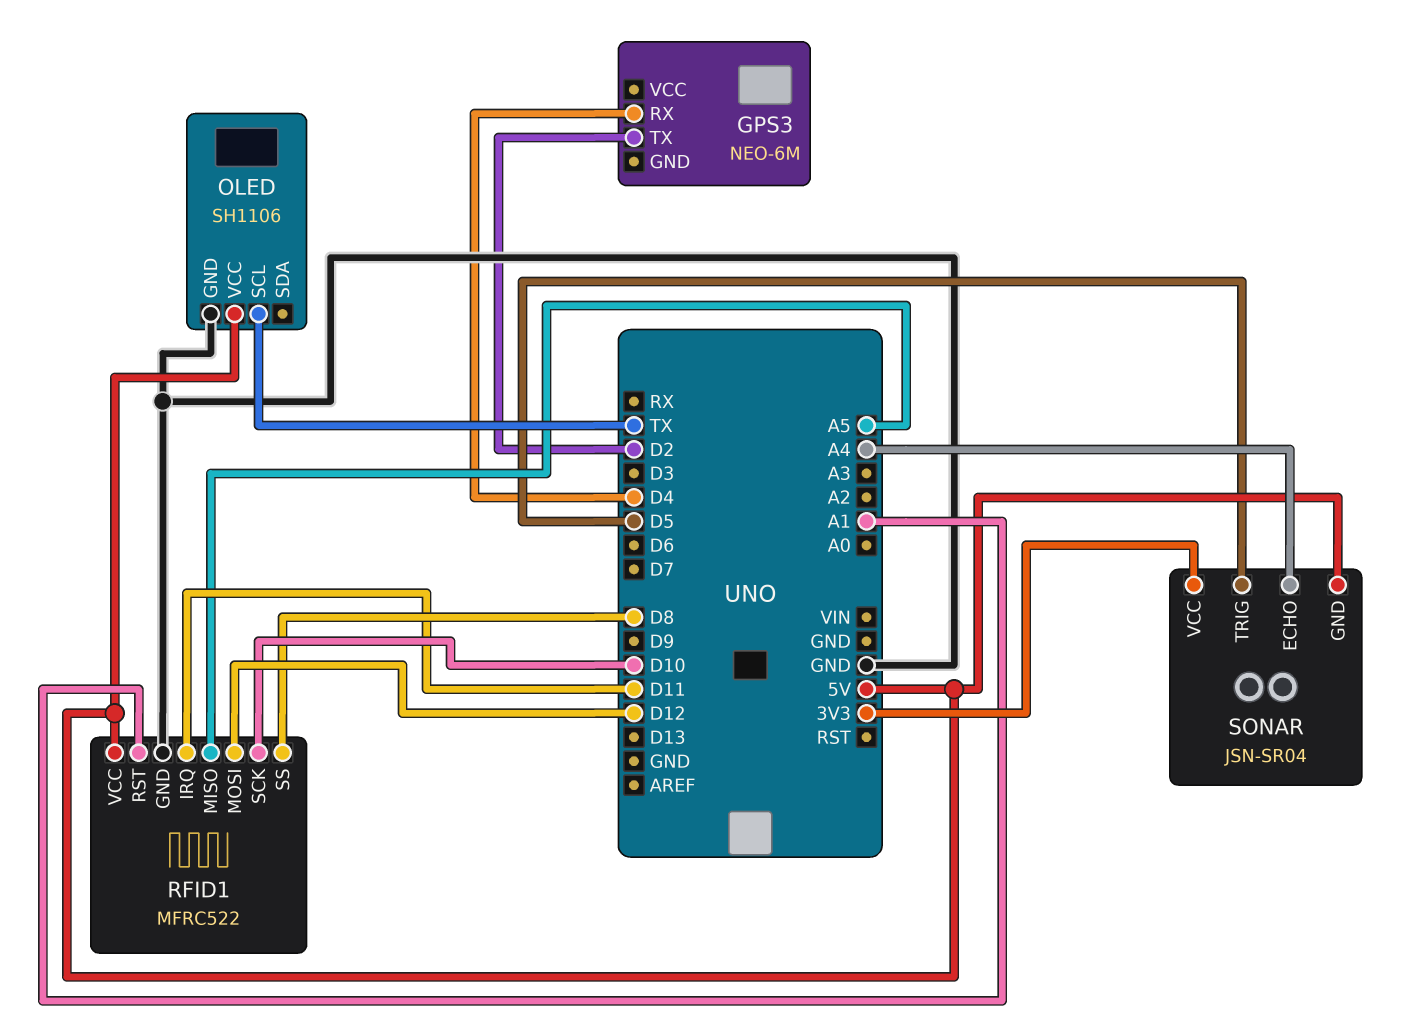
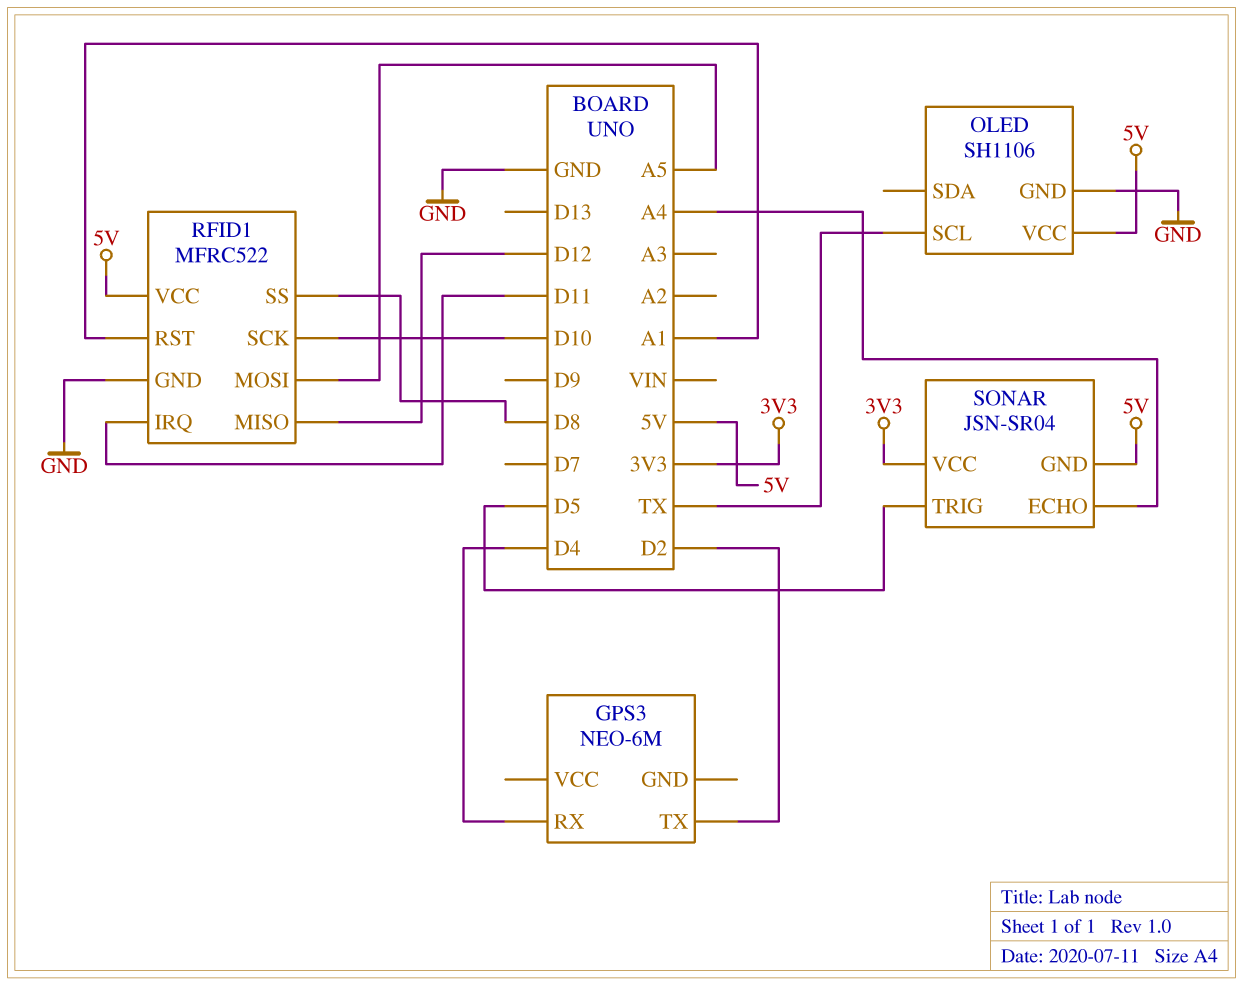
RFID1 pin MISO: A5 -> D12
RFID1 pin MOSI: D12 -> A5

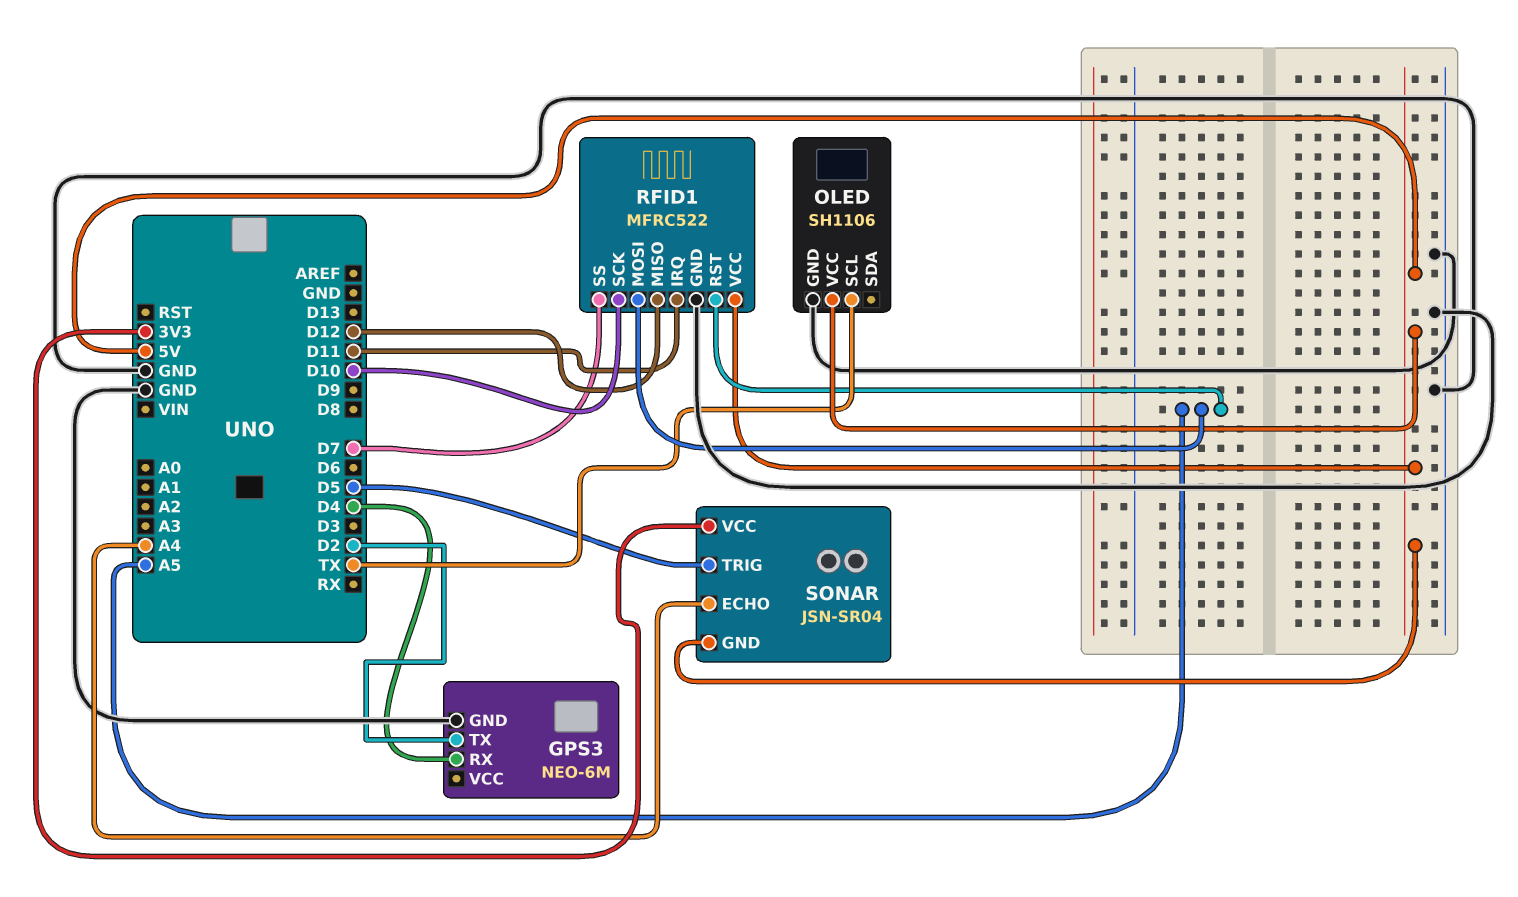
GPS3 pin GND: none -> GND
RFID1 pin RST: A1 -> A5
RFID1 pin SS: D8 -> D7

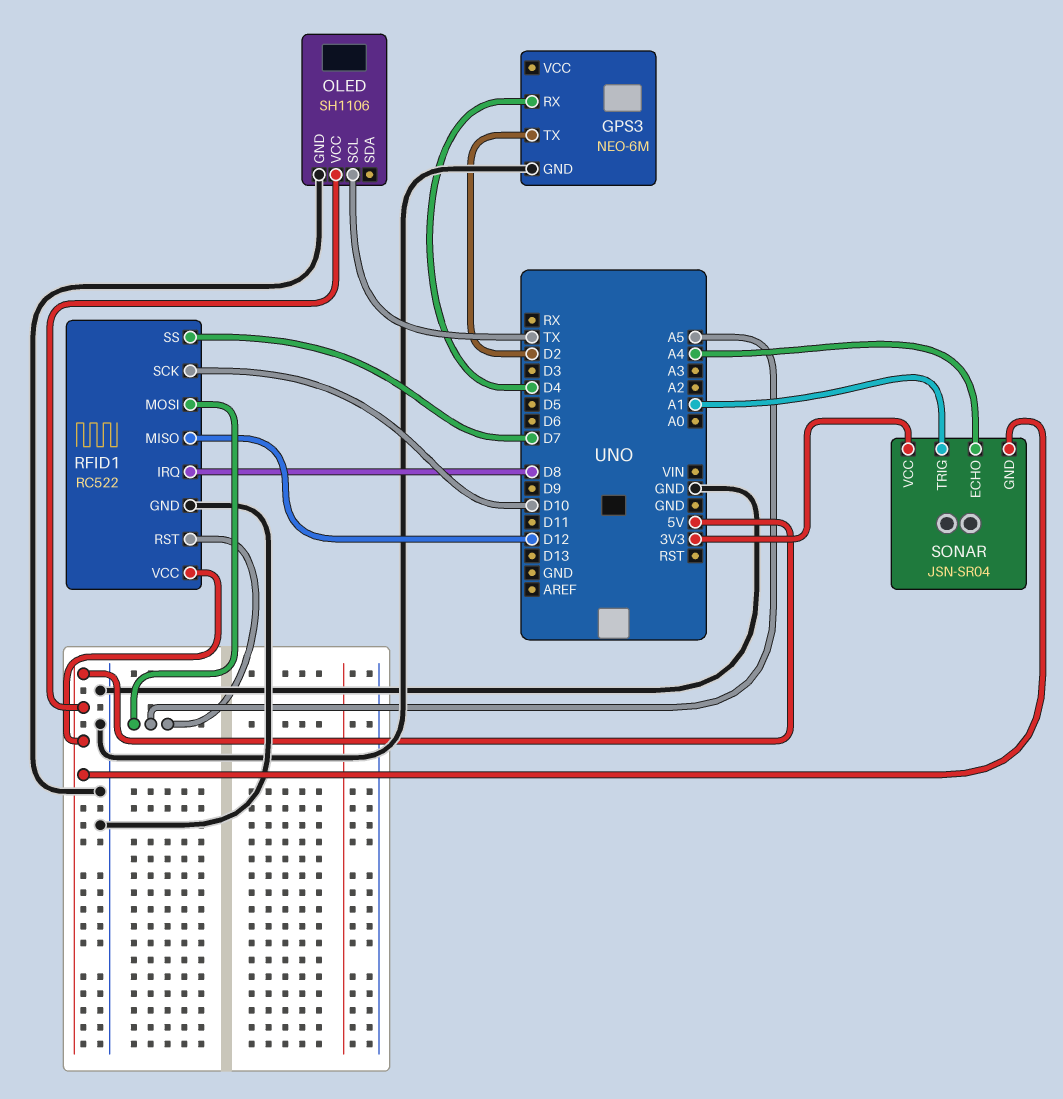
RFID1: MFRC522 -> RC522
RFID1 pin IRQ: D11 -> D8
SONAR pin TRIG: D5 -> A1

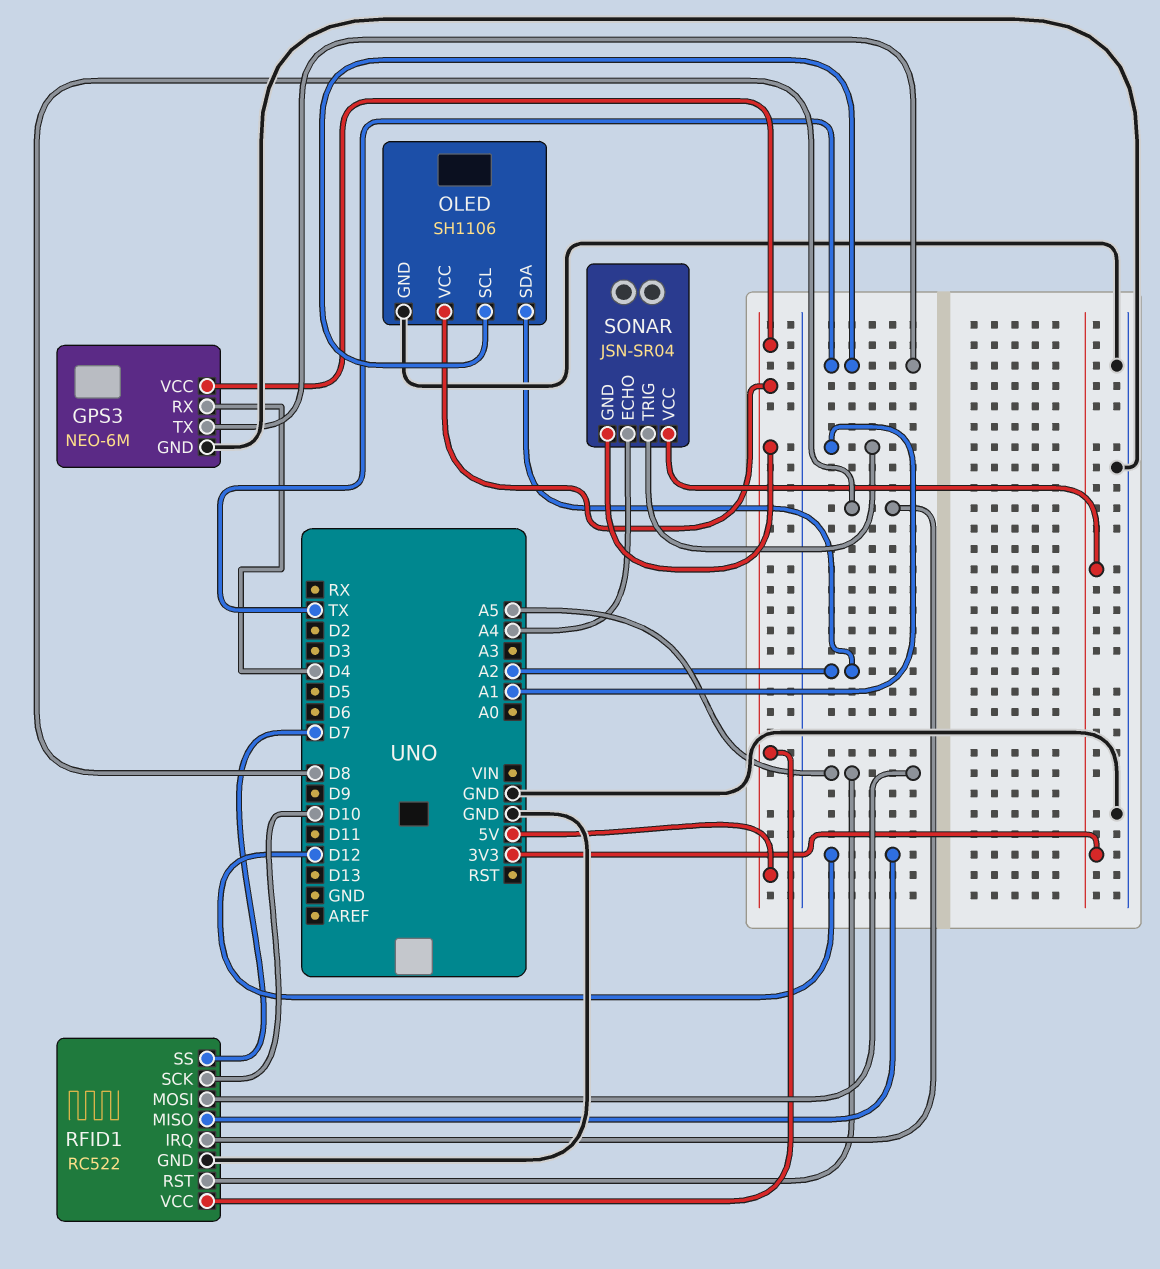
GPS3 pin TX: D2 -> TX
GPS3 pin VCC: none -> 5V
OLED pin SDA: none -> A2

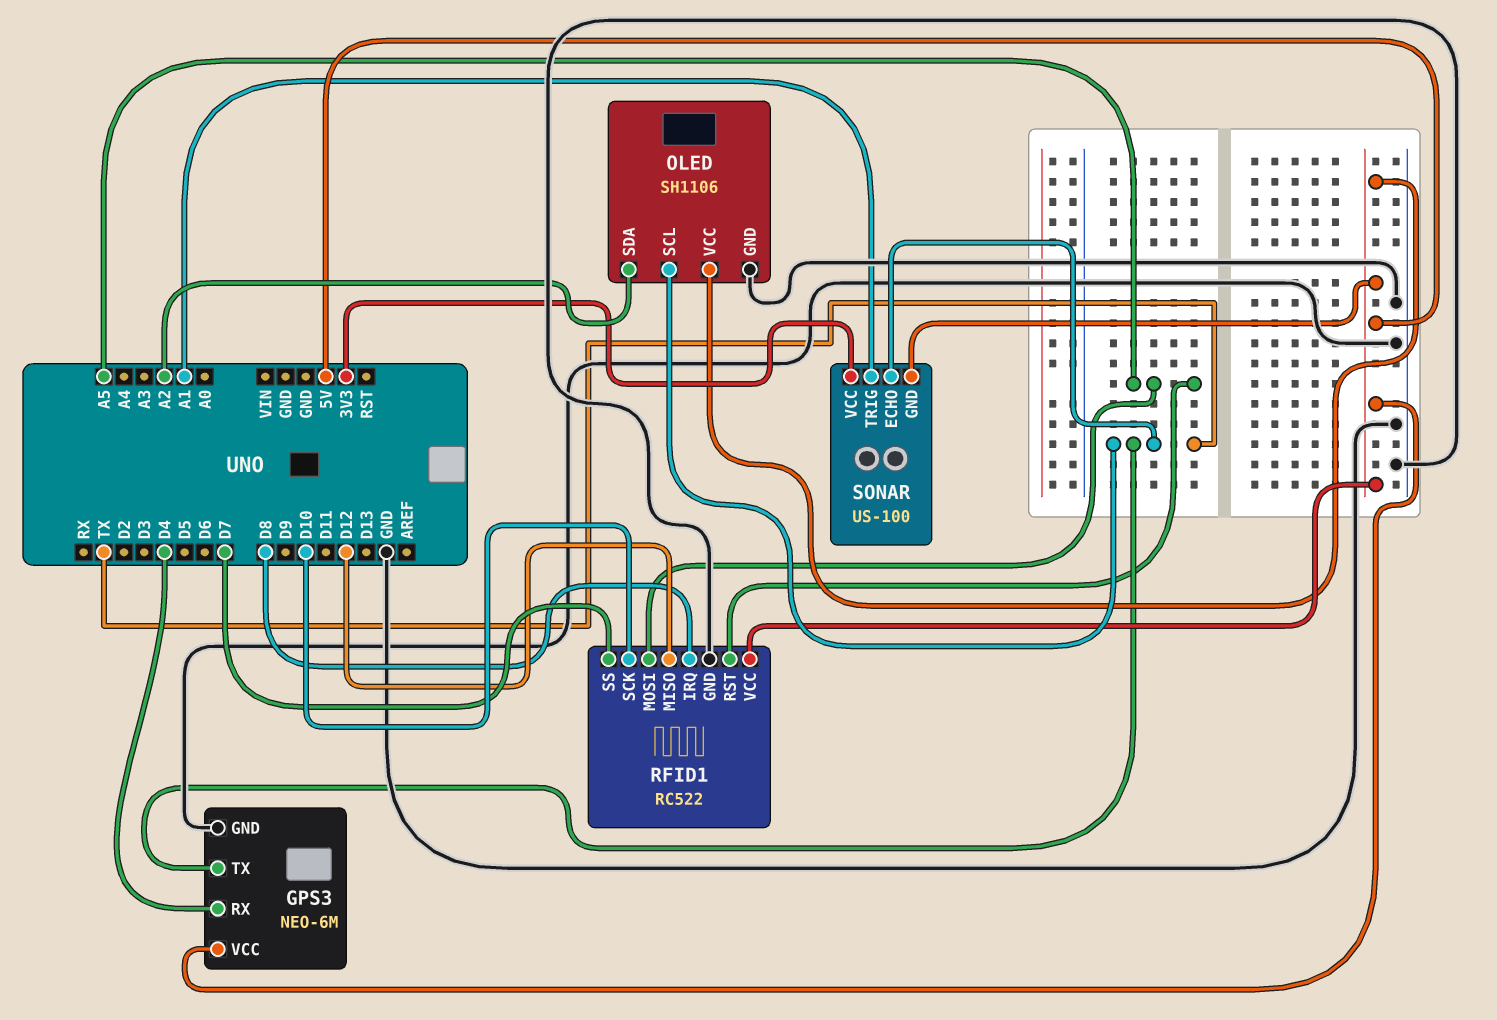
SONAR: JSN-SR04 -> US-100
SONAR pin ECHO: A4 -> TX

